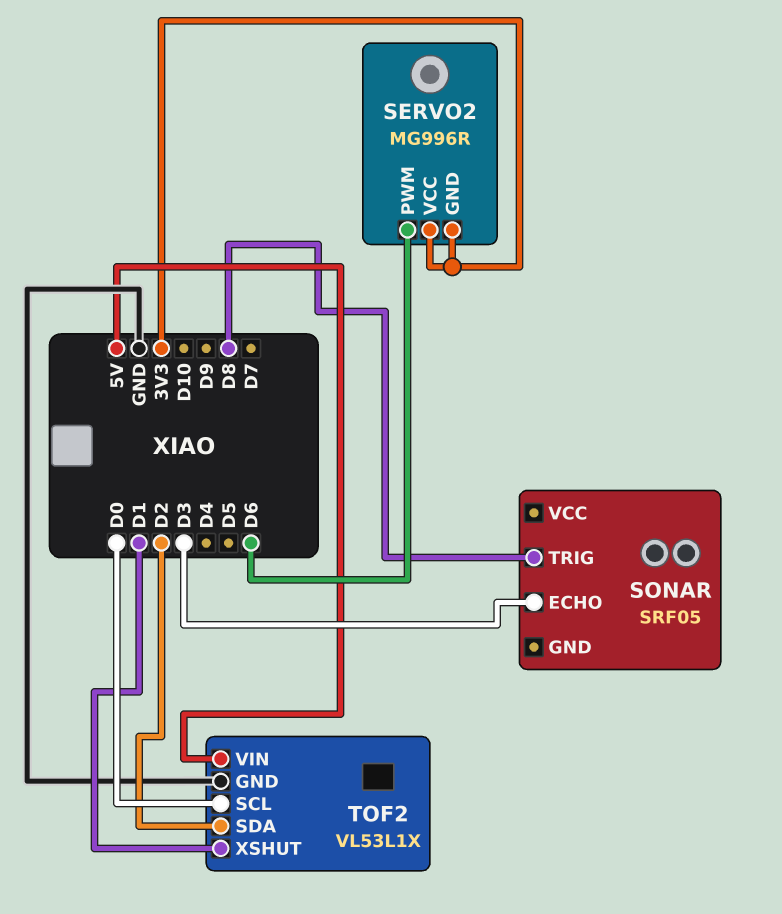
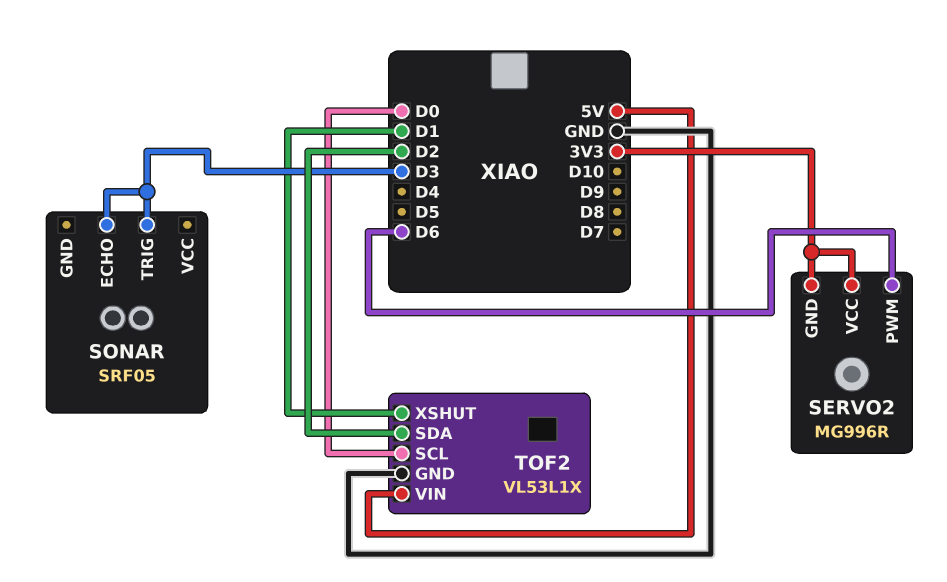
SONAR pin TRIG: D8 -> D3

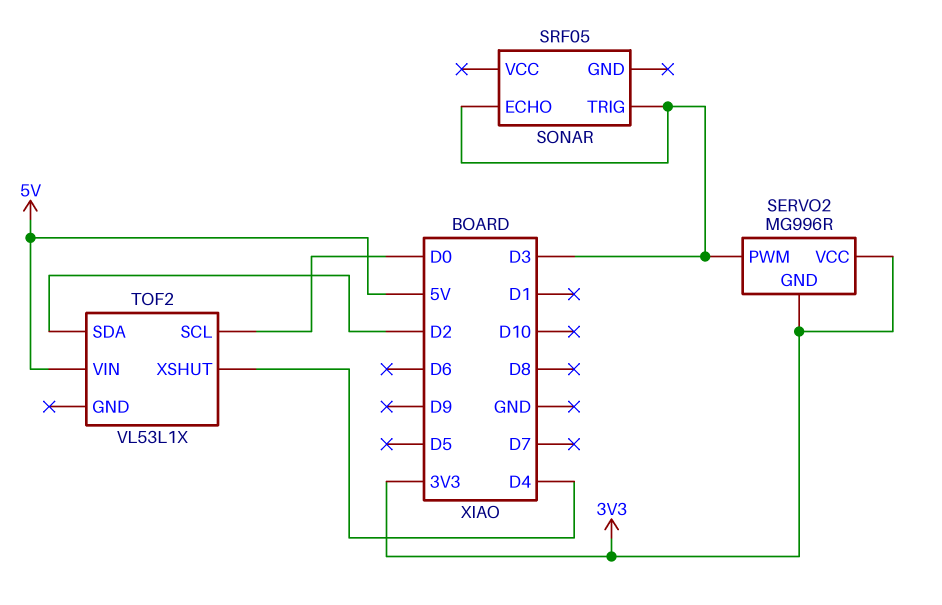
SERVO2 pin PWM: D6 -> D3
TOF2 pin GND: GND -> none
TOF2 pin XSHUT: D1 -> D4

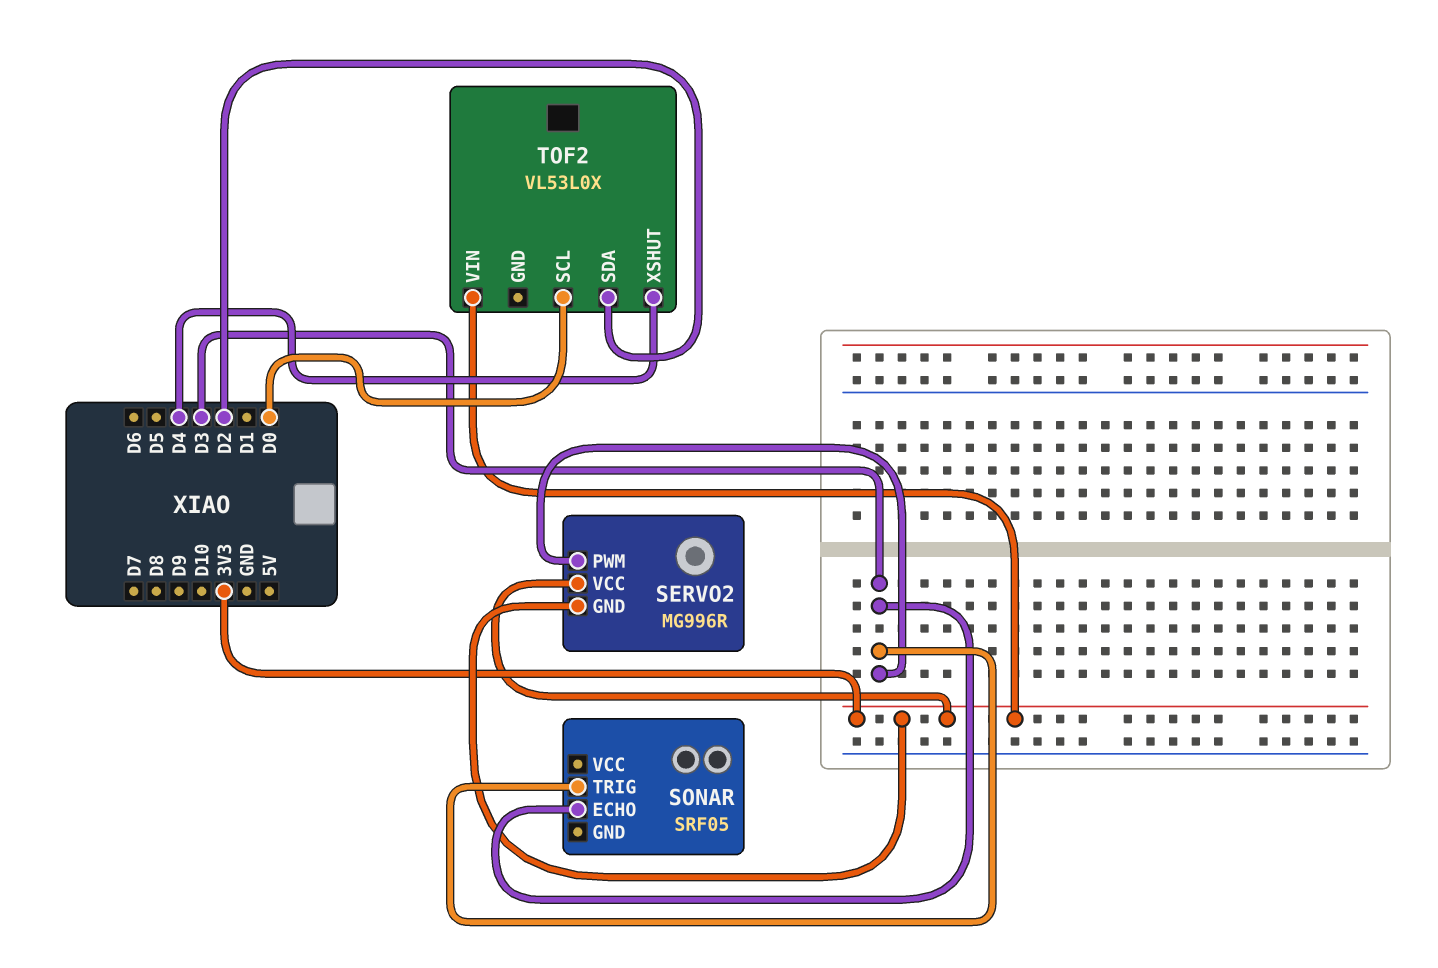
TOF2: VL53L1X -> VL53L0X
TOF2 pin VIN: 5V -> 3V3

